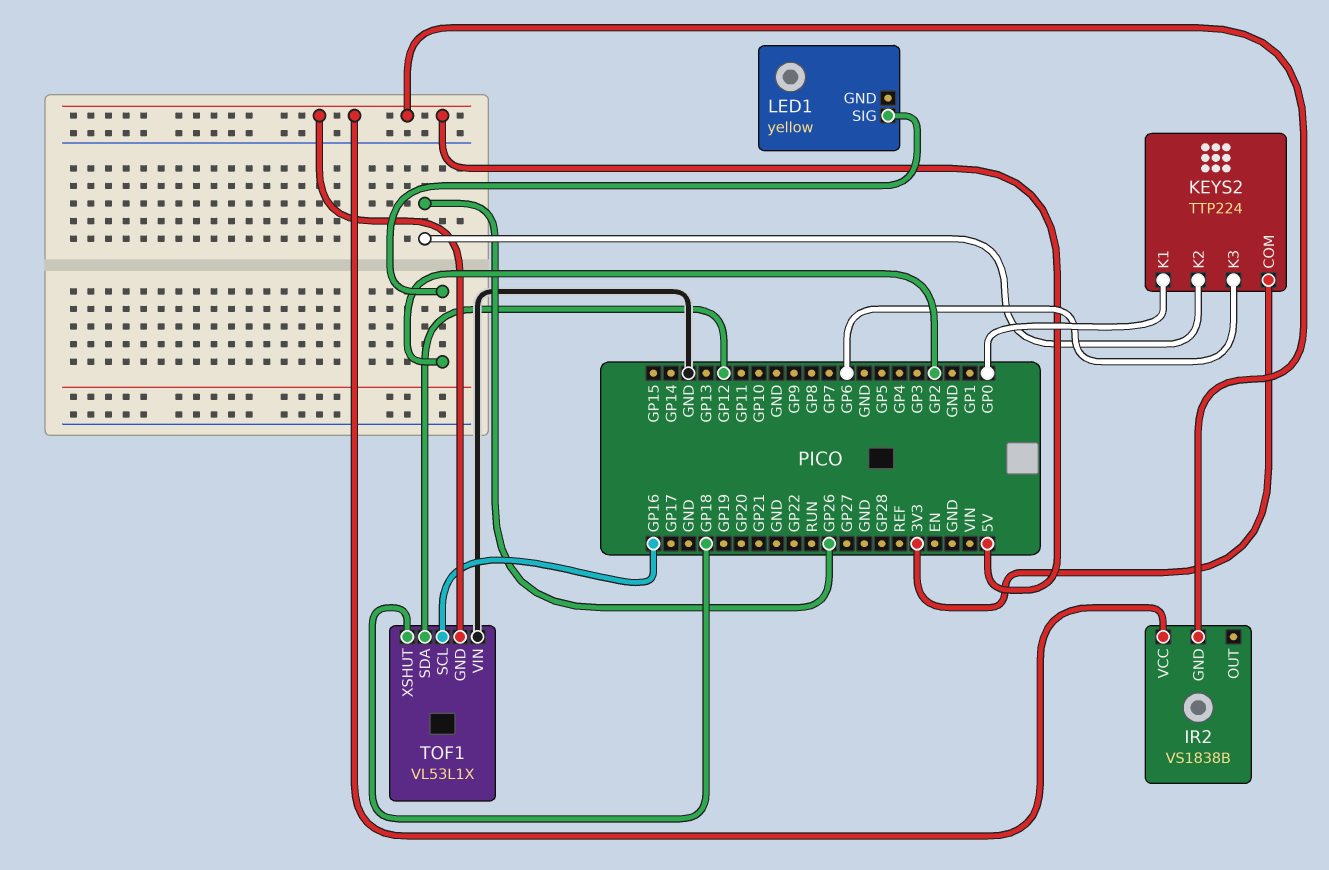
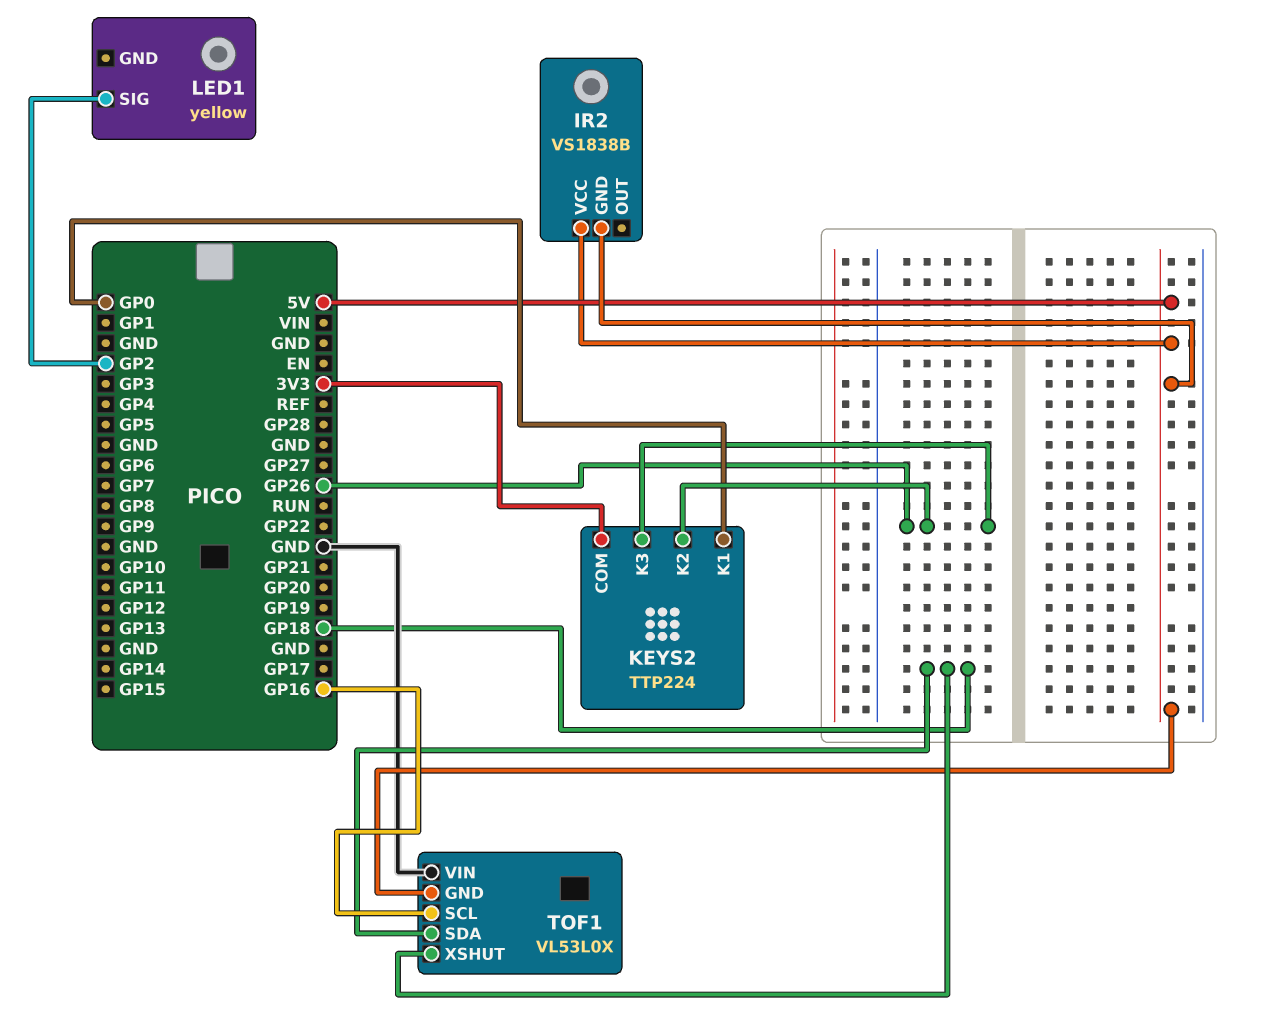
KEYS2 pin K3: GP6 -> GP26
TOF1: VL53L1X -> VL53L0X
TOF1 pin SDA: GP12 -> GP18

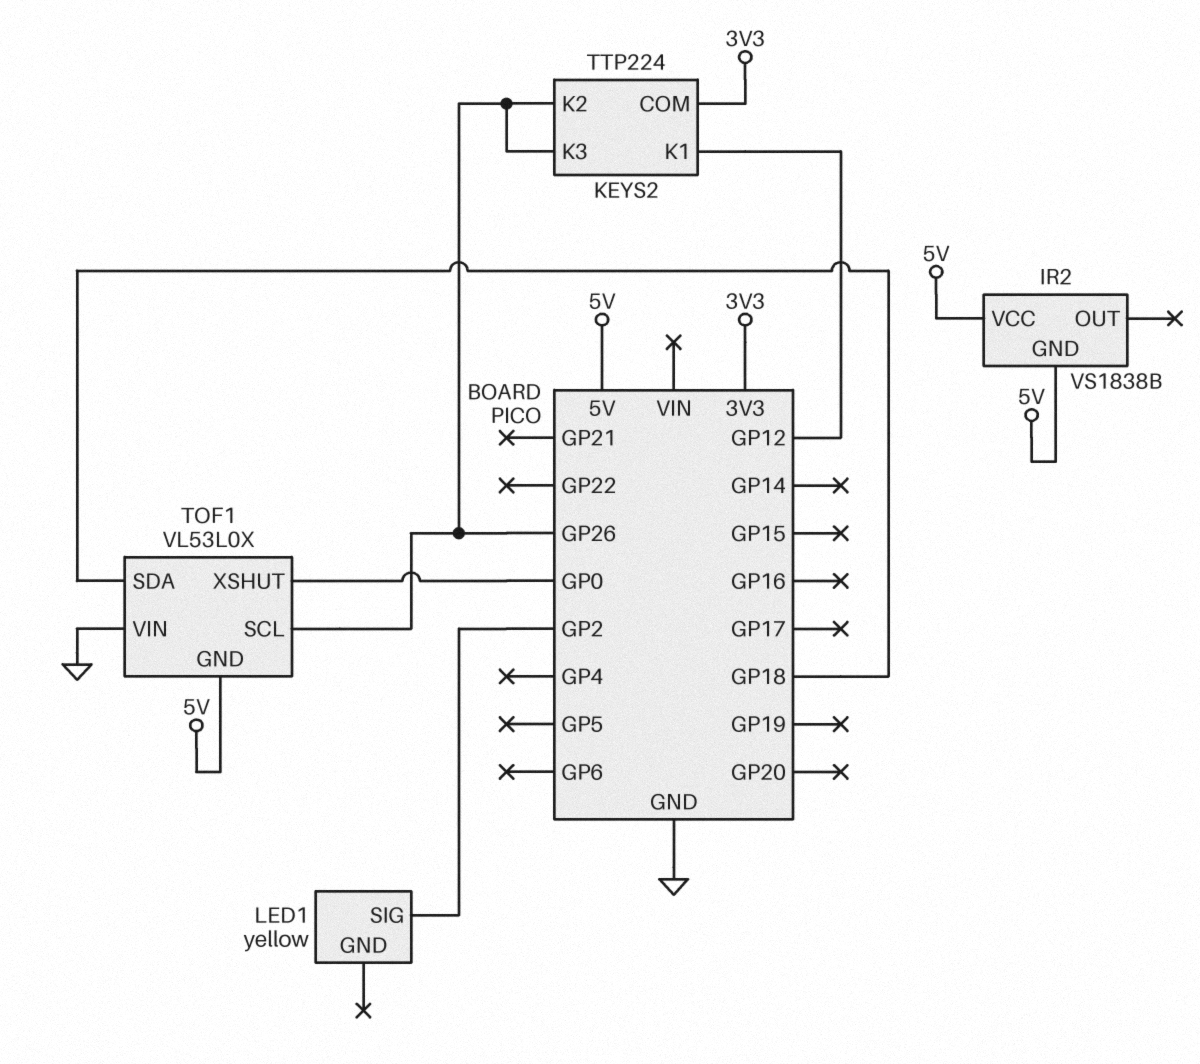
KEYS2 pin K1: GP0 -> GP12
TOF1 pin SCL: GP16 -> GP26
TOF1 pin XSHUT: GP18 -> GP0

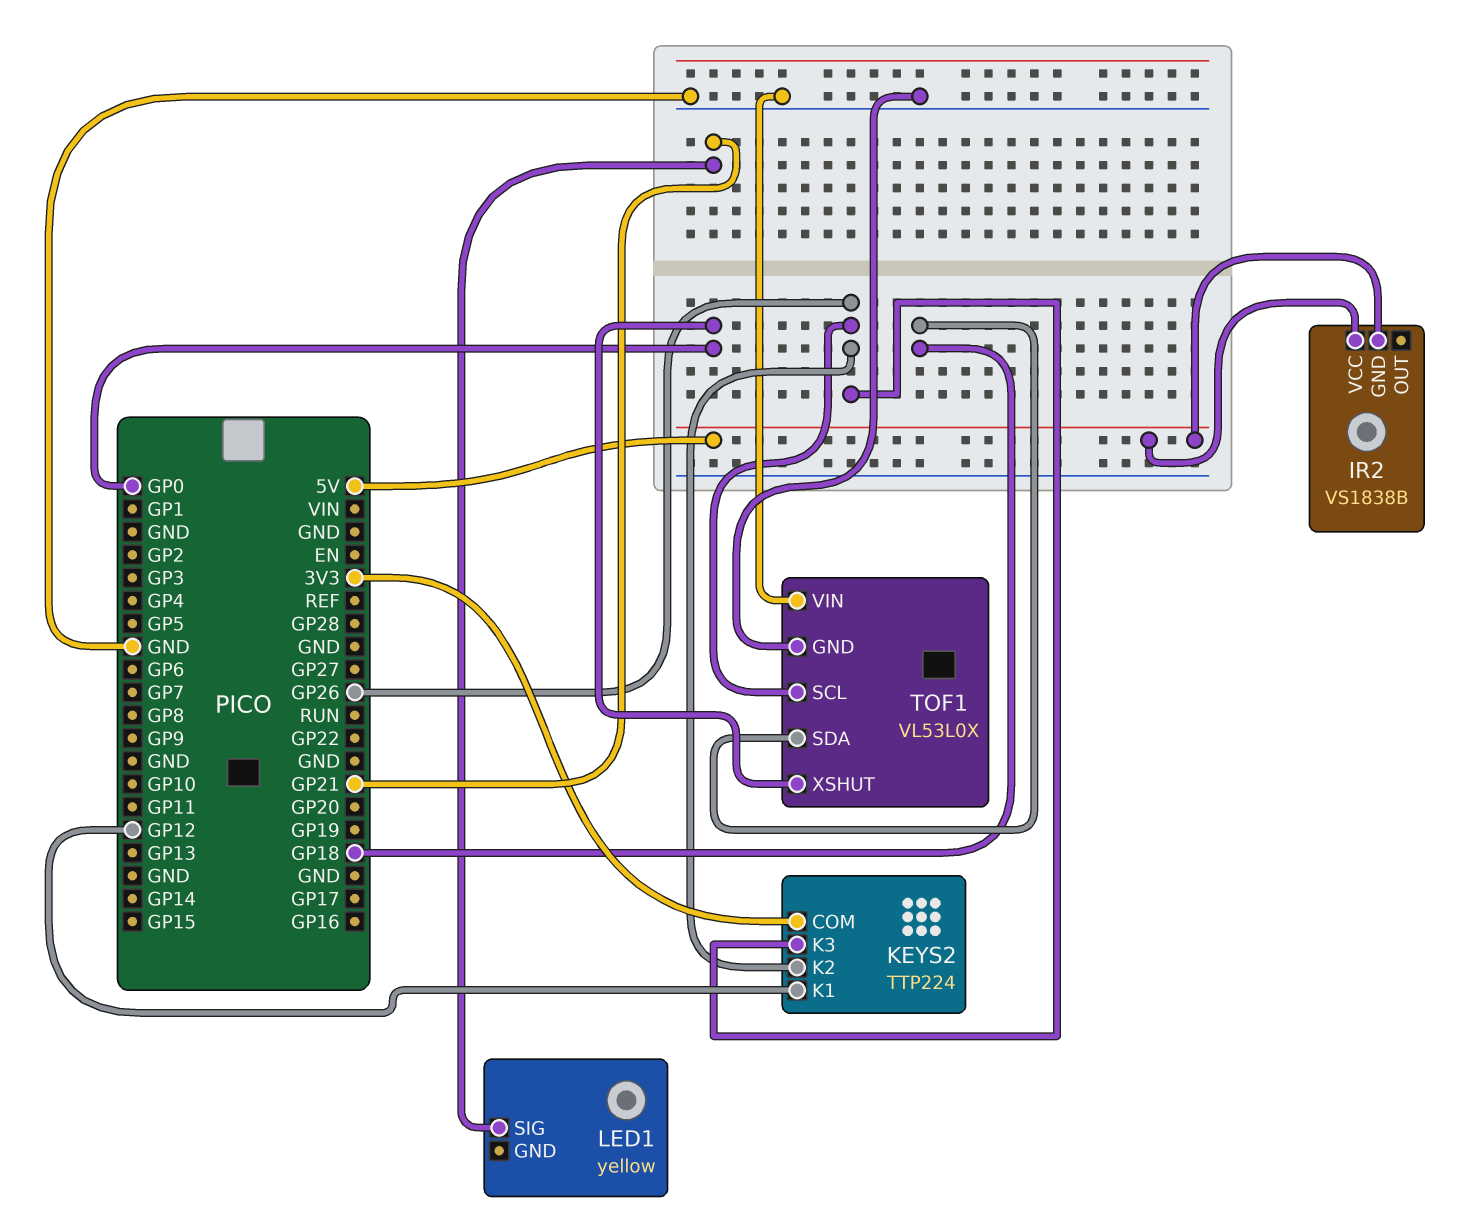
LED1 pin SIG: GP2 -> GP21
TOF1 pin GND: 5V -> GND

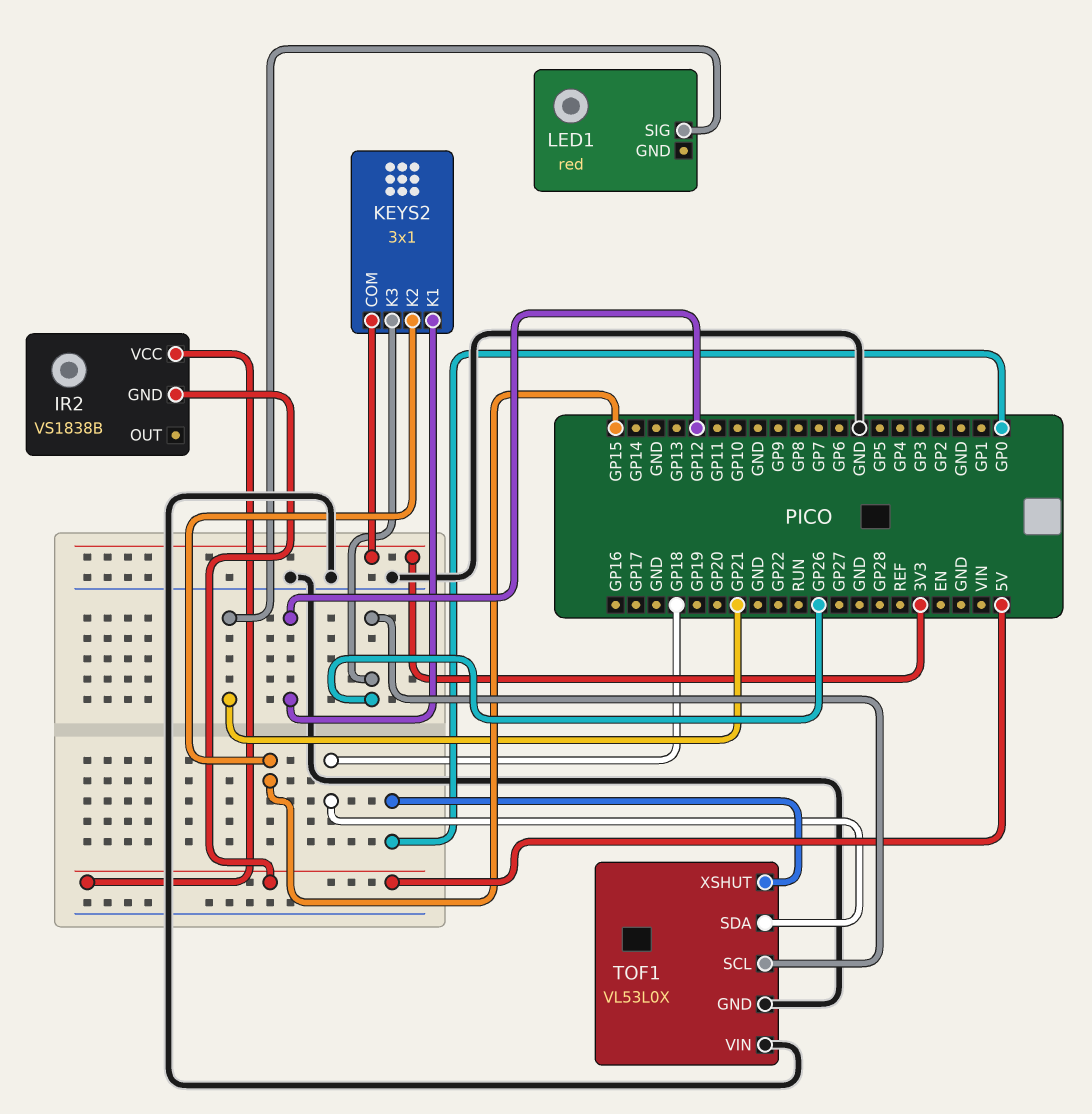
KEYS2: TTP224 -> 3x1
KEYS2 pin K2: GP26 -> GP15
LED1: yellow -> red

